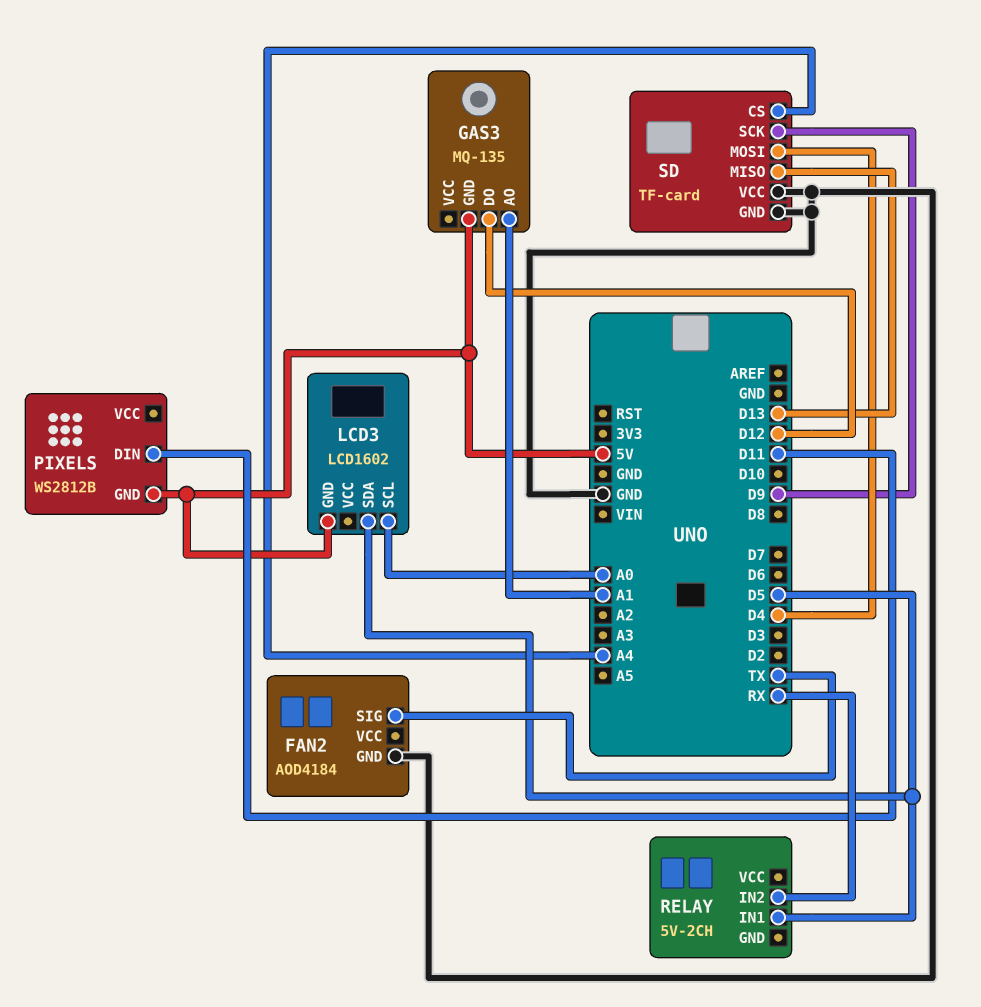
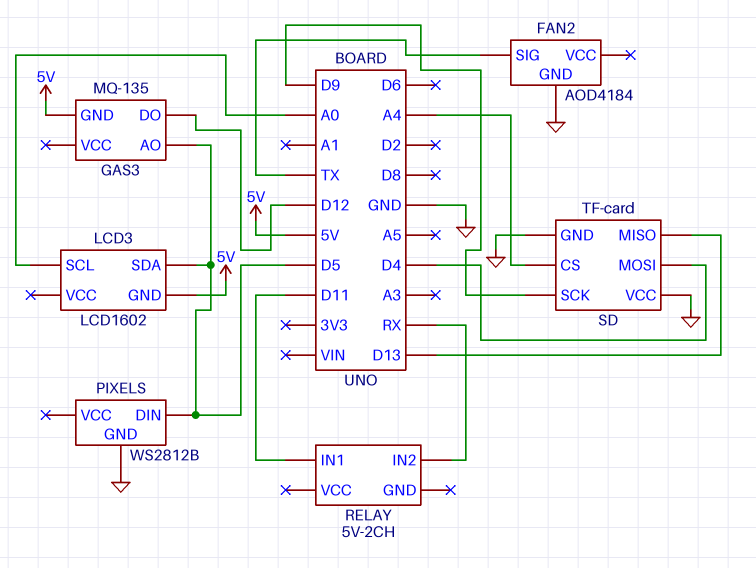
GAS3 pin AO: A1 -> D5
PIXELS pin DIN: D11 -> D5
PIXELS pin GND: 5V -> GND
RELAY pin IN1: D5 -> D11

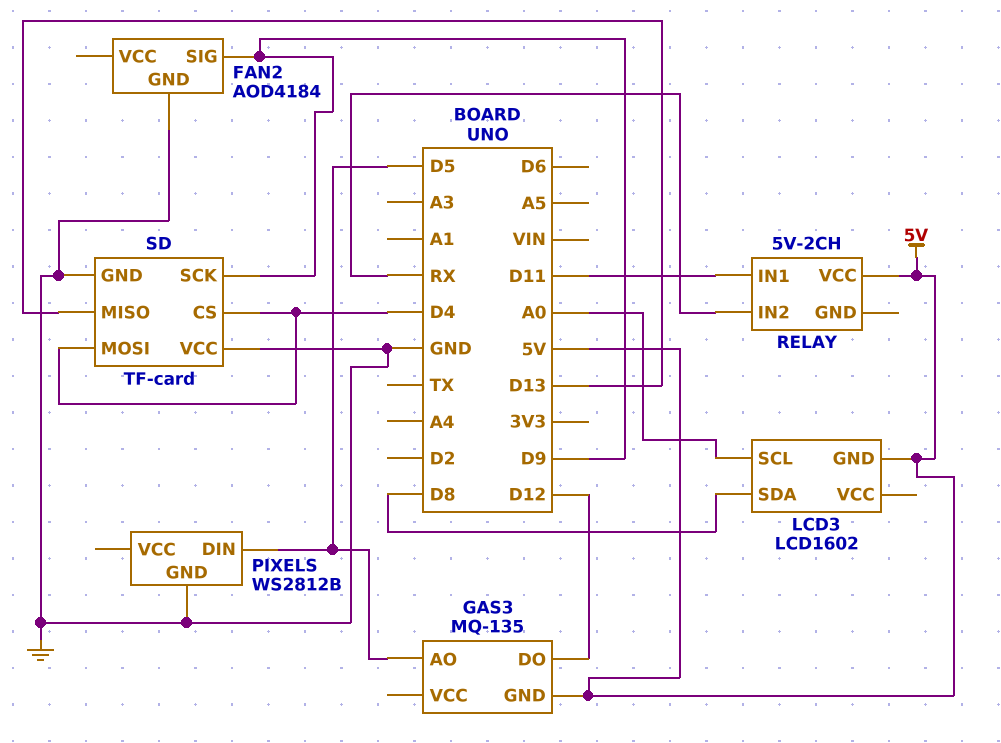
FAN2 pin SIG: TX -> D9
LCD3 pin SDA: D5 -> D8
RELAY pin VCC: none -> 5V
SD pin CS: A4 -> D4

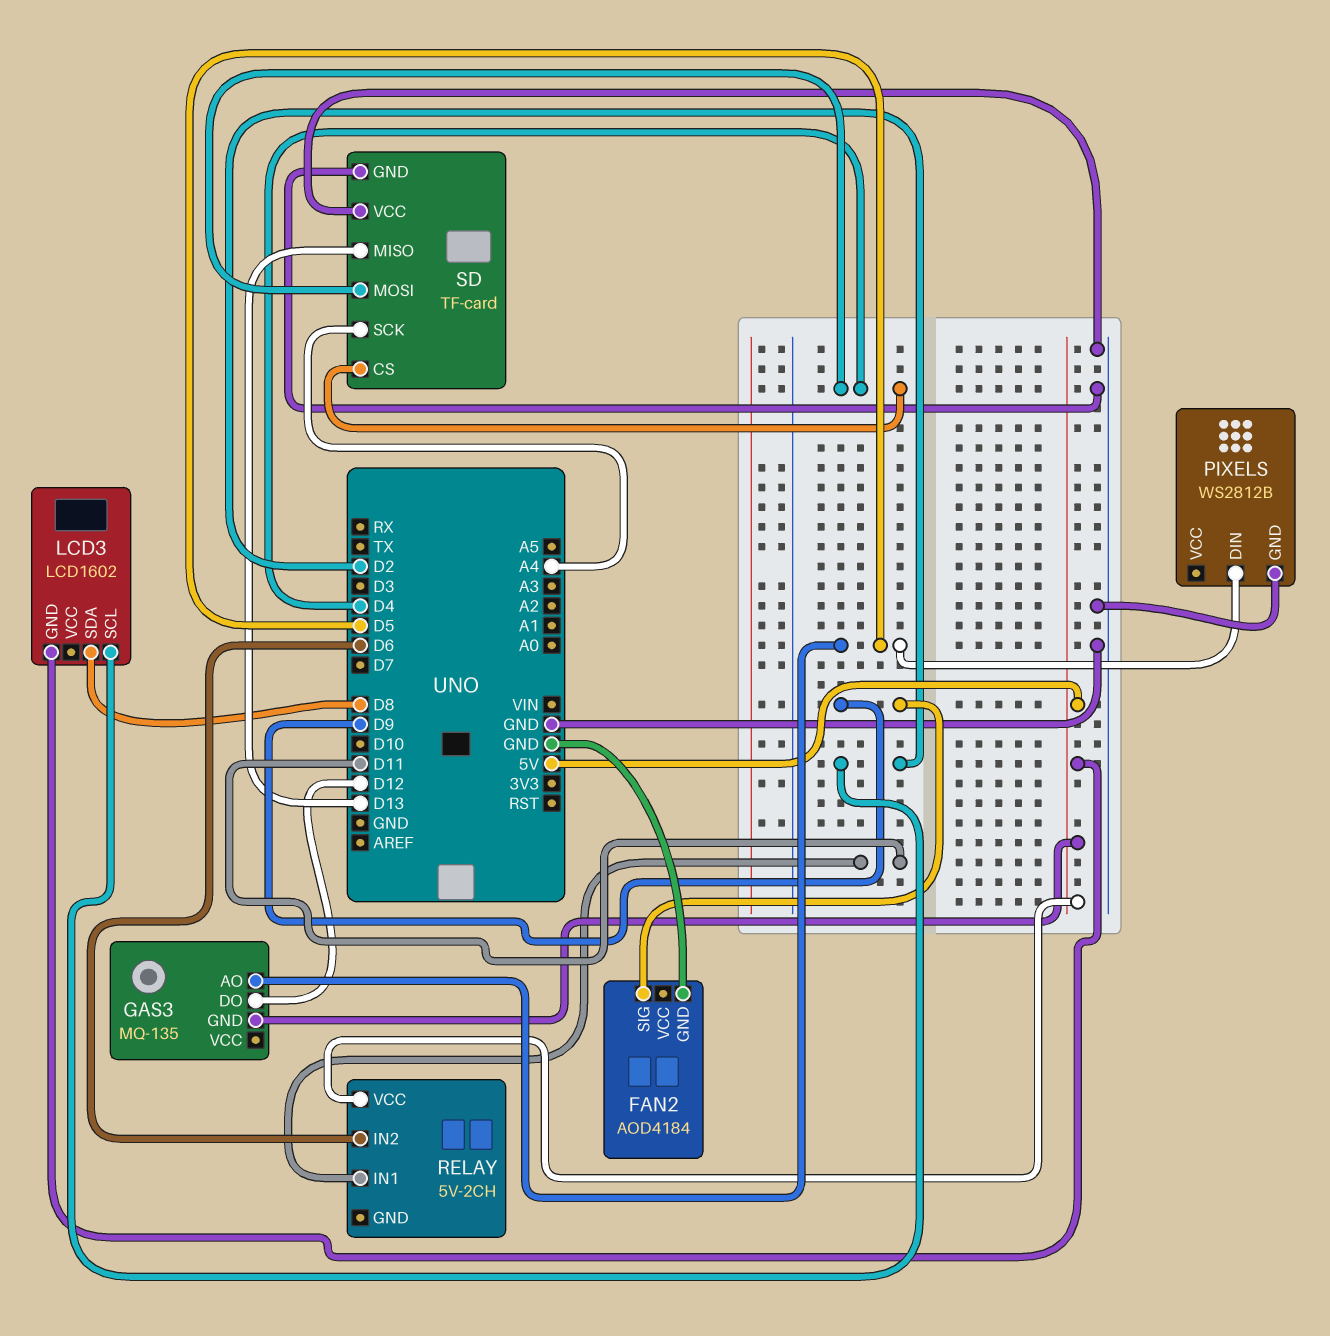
LCD3 pin SCL: A0 -> D2
RELAY pin IN2: RX -> D6
SD pin SCK: D9 -> A4

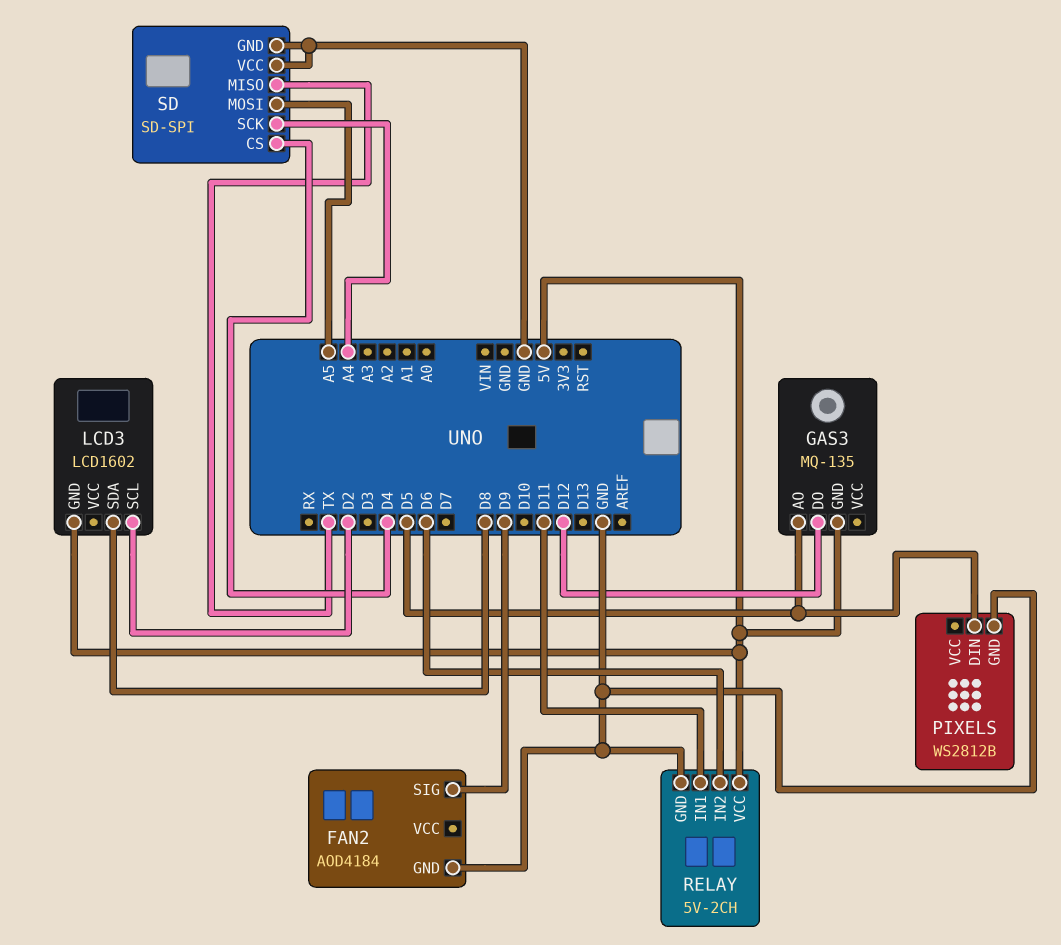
RELAY pin GND: none -> GND
SD: TF-card -> SD-SPI
SD pin MISO: D13 -> TX
SD pin MOSI: D4 -> A5

